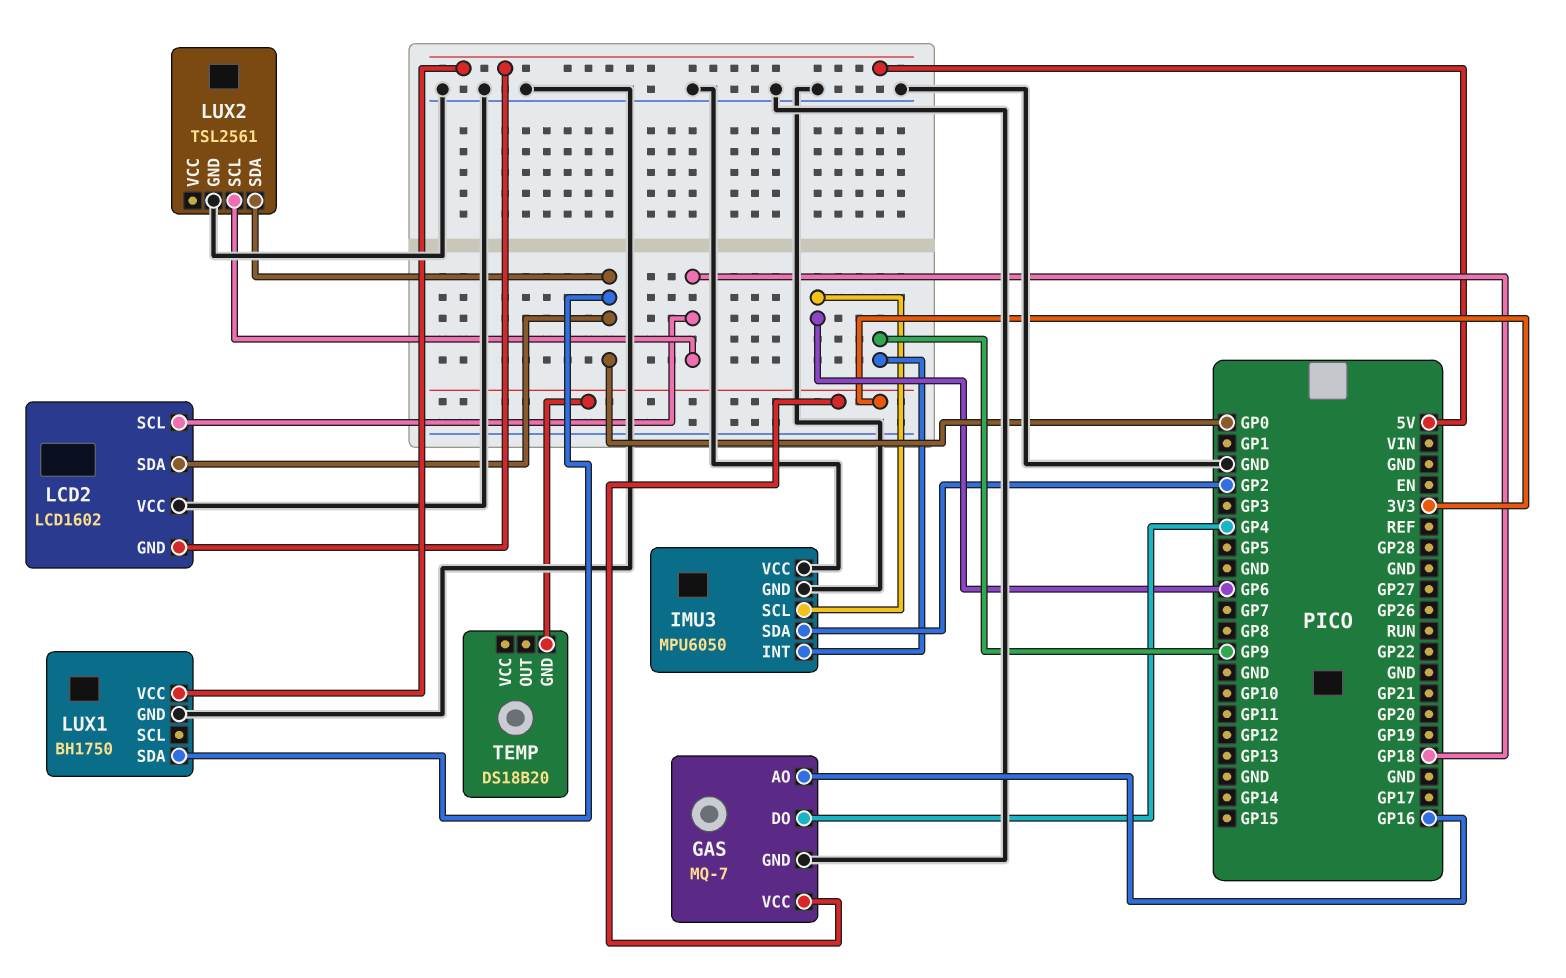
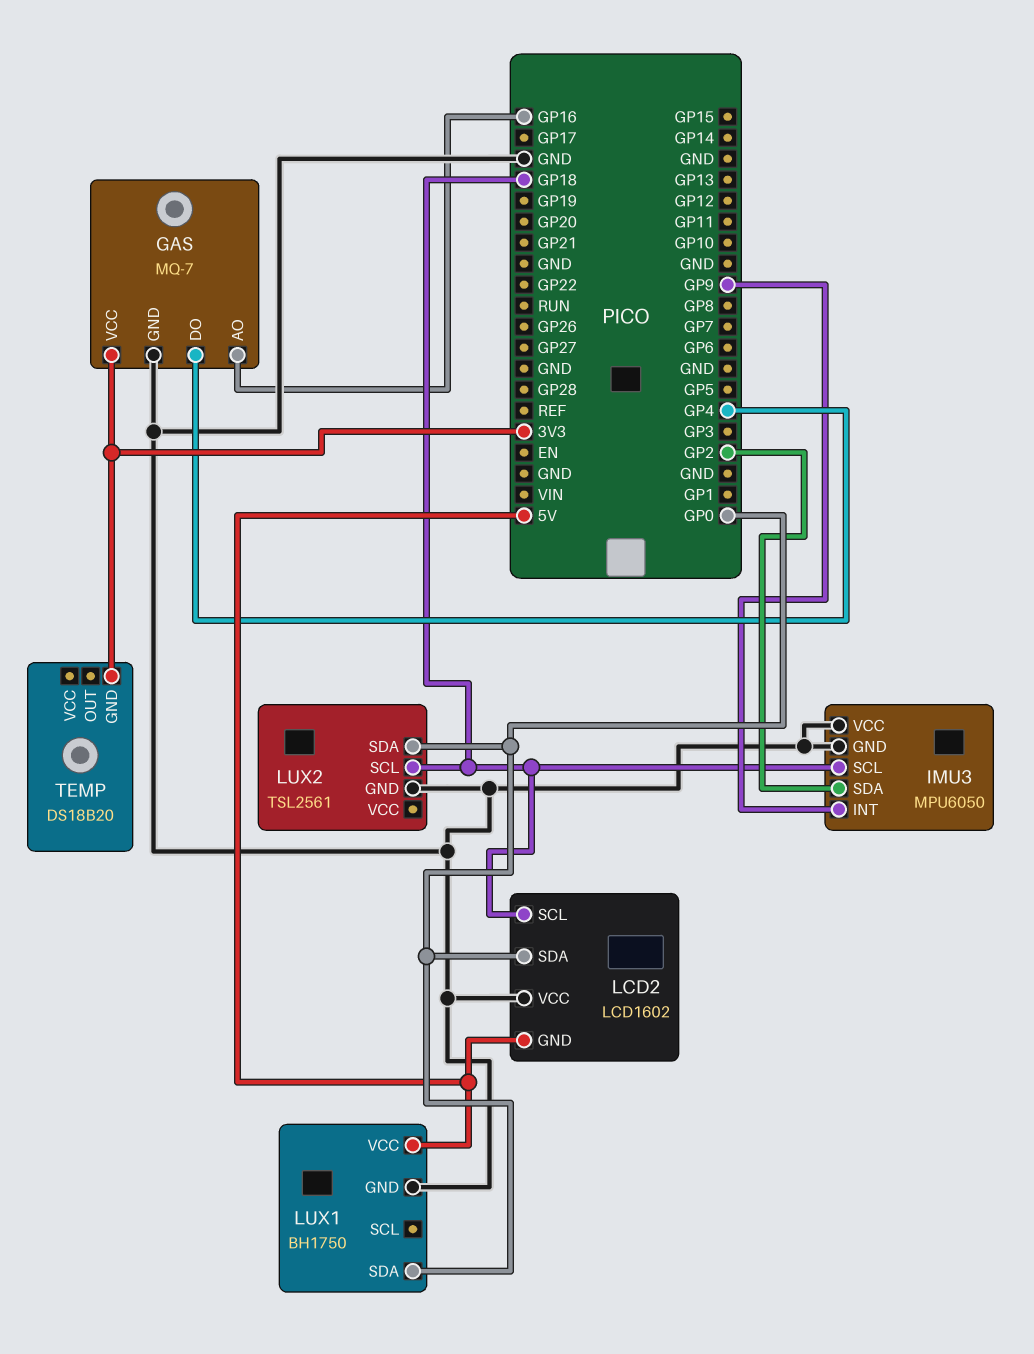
IMU3 pin SCL: GP6 -> GP18

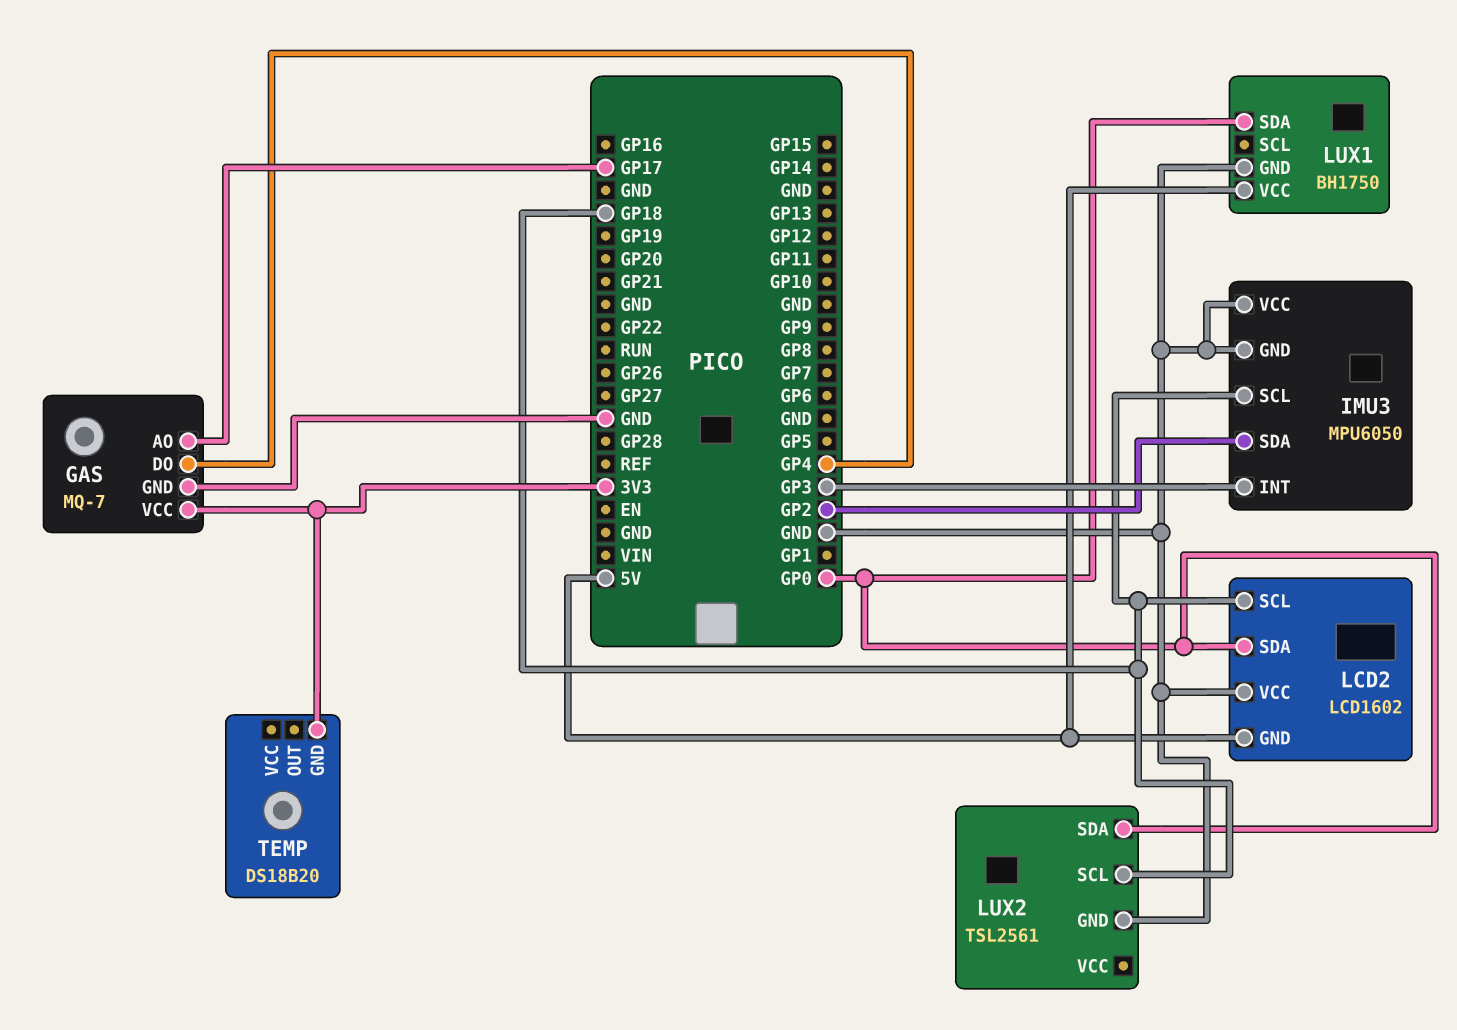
GAS pin AO: GP16 -> GP17
IMU3 pin INT: GP9 -> GP3

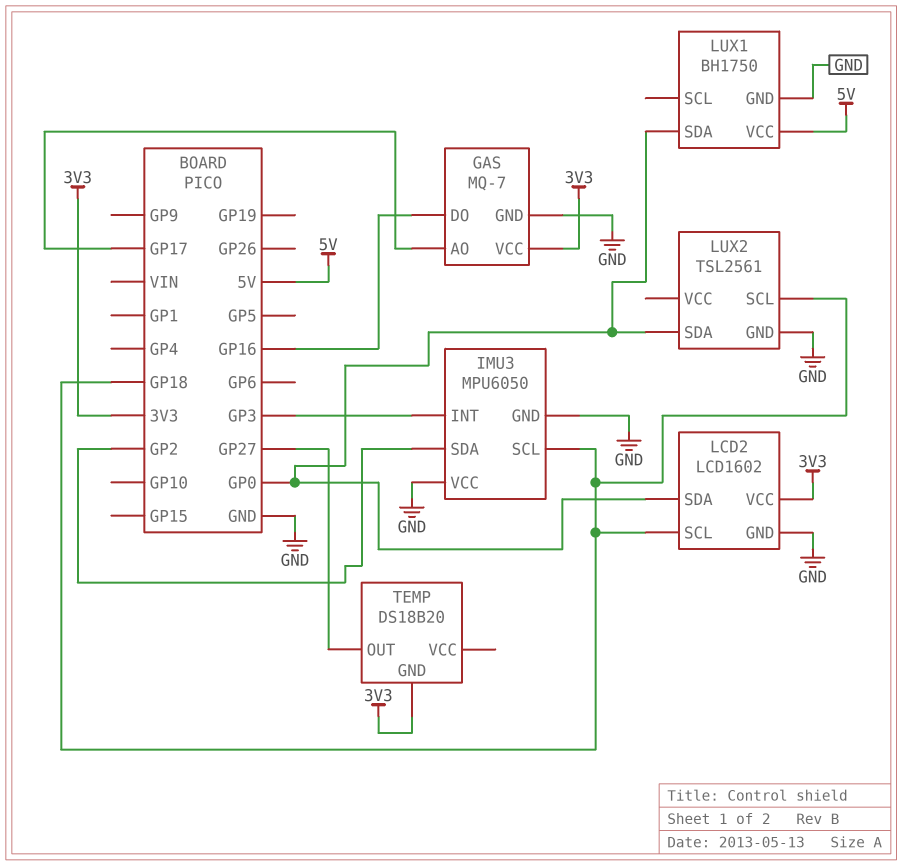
GAS pin DO: GP4 -> GP16
LCD2 pin GND: 5V -> GND
LCD2 pin VCC: GND -> 3V3
TEMP pin OUT: none -> GP27

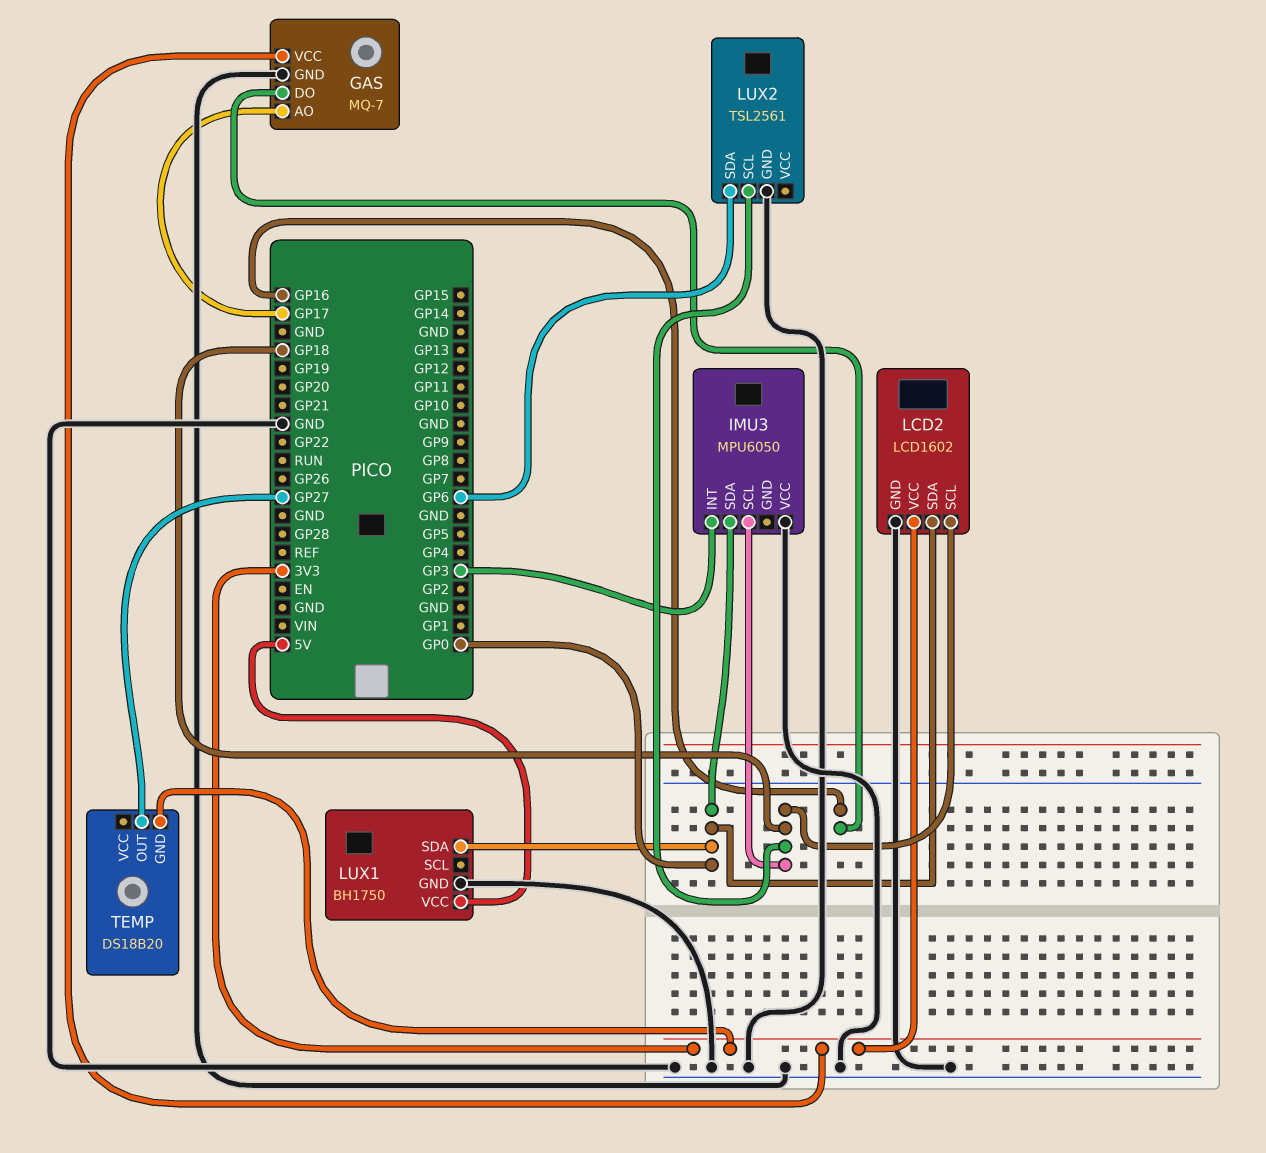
IMU3 pin GND: GND -> none
IMU3 pin SDA: GP2 -> GP0
LUX2 pin SDA: GP0 -> GP6

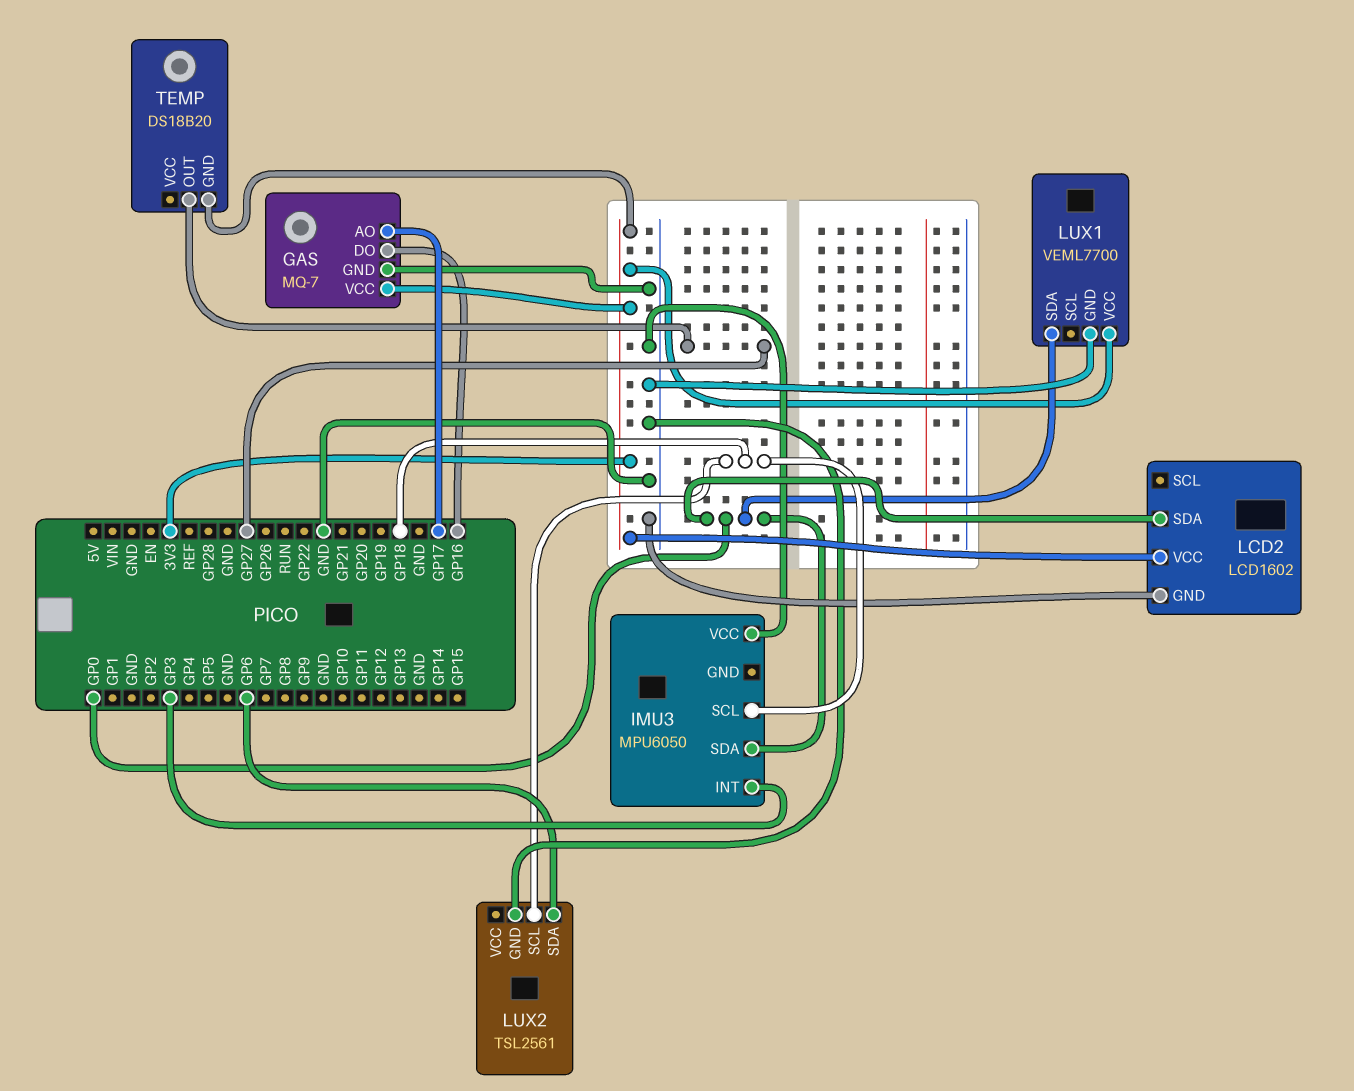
LCD2 pin SCL: GP18 -> none
LUX1: BH1750 -> VEML7700
LUX1 pin VCC: 5V -> 3V3

